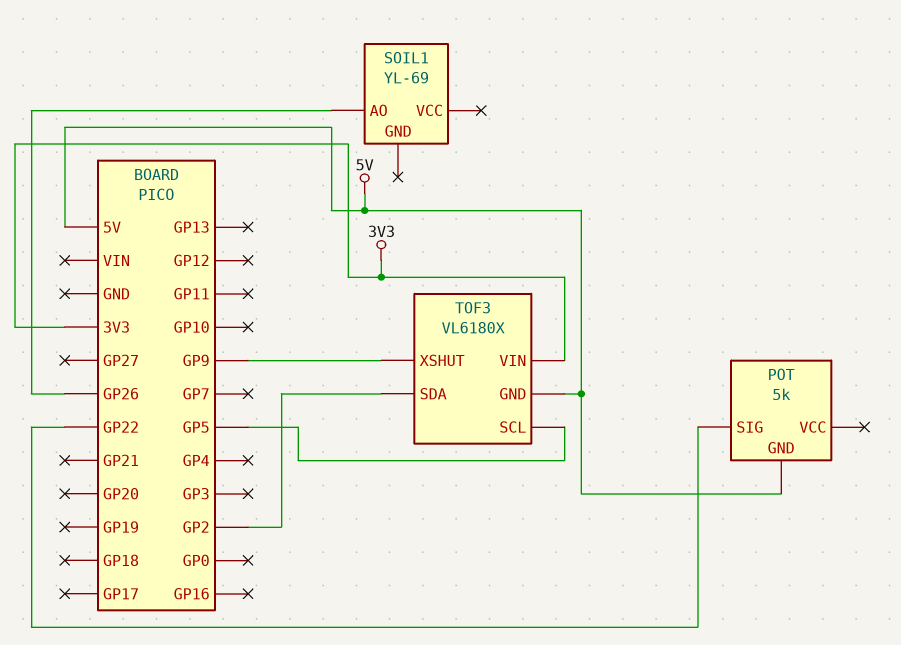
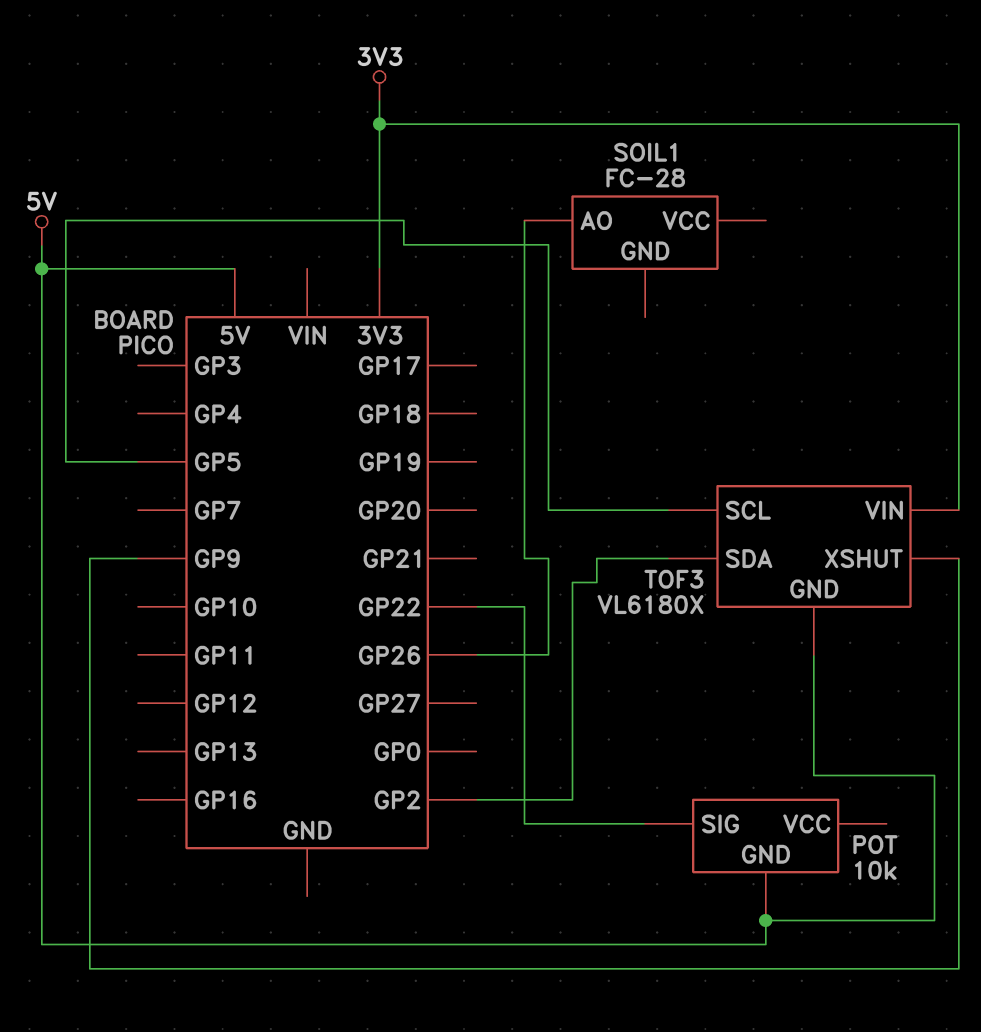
POT: 5k -> 10k
SOIL1: YL-69 -> FC-28

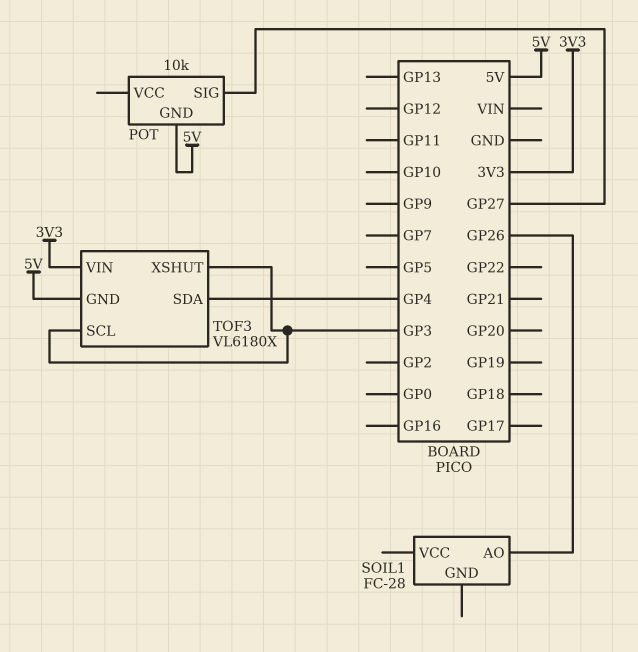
POT pin SIG: GP22 -> GP27
TOF3 pin SCL: GP5 -> GP3
TOF3 pin SDA: GP2 -> GP4
TOF3 pin XSHUT: GP9 -> GP3

